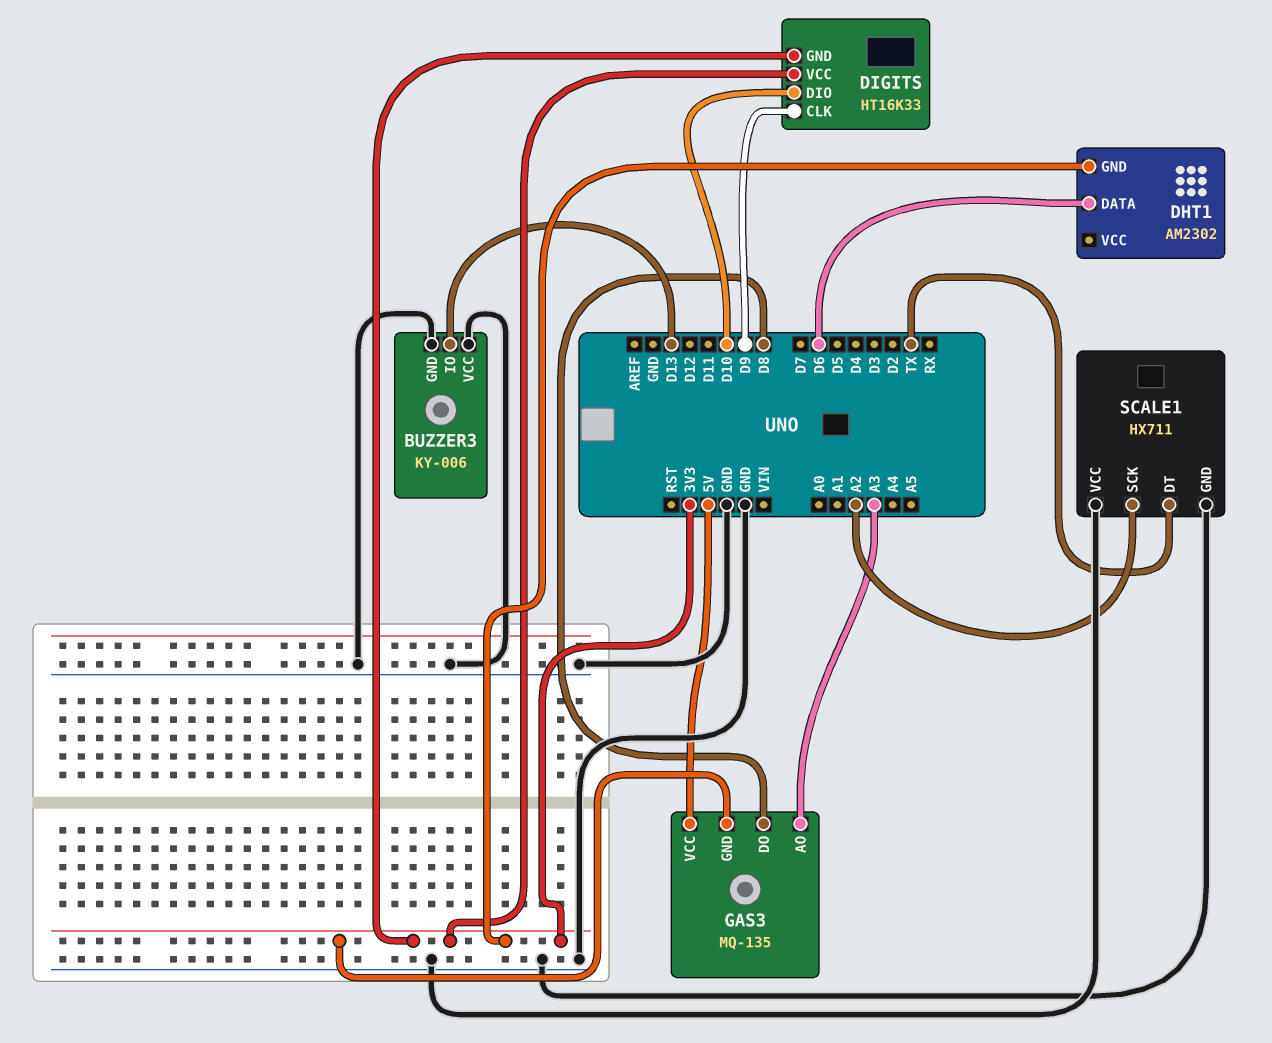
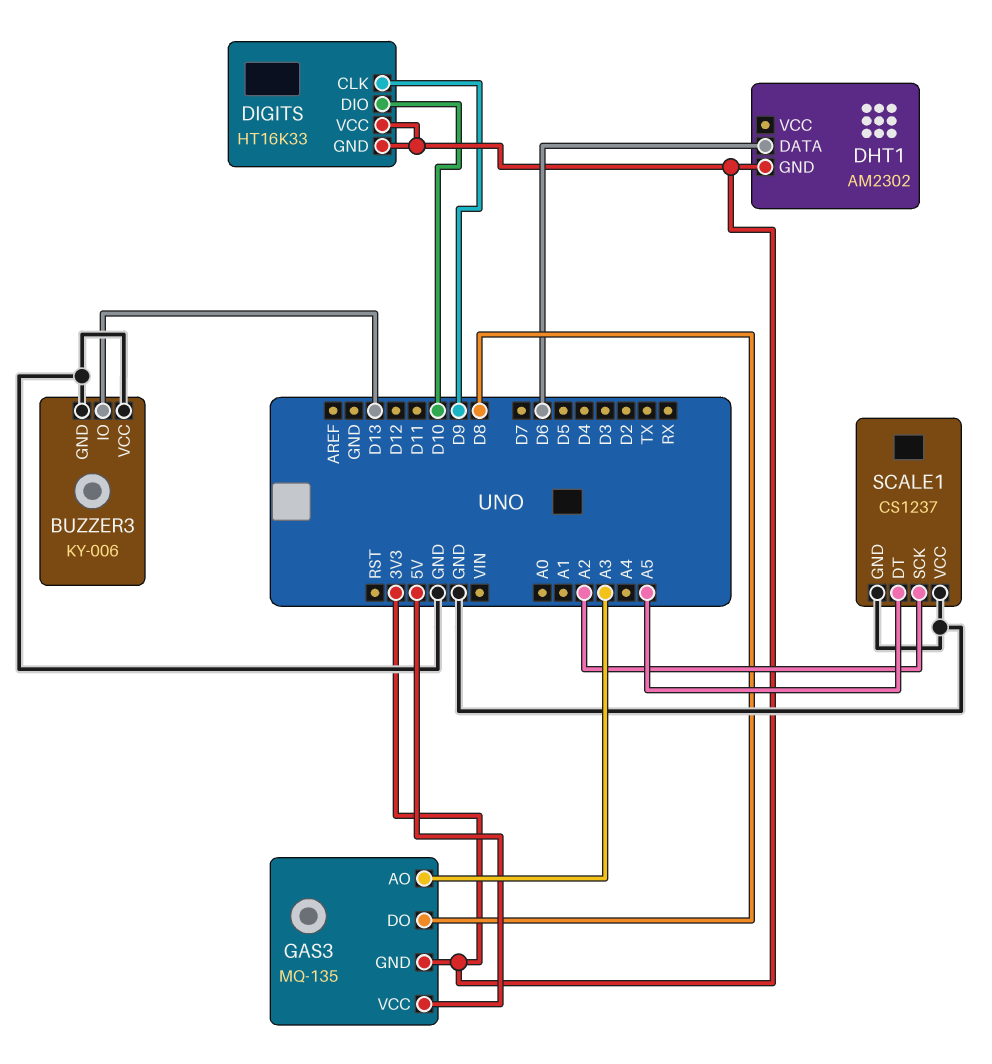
SCALE1: HX711 -> CS1237
SCALE1 pin DT: TX -> A5

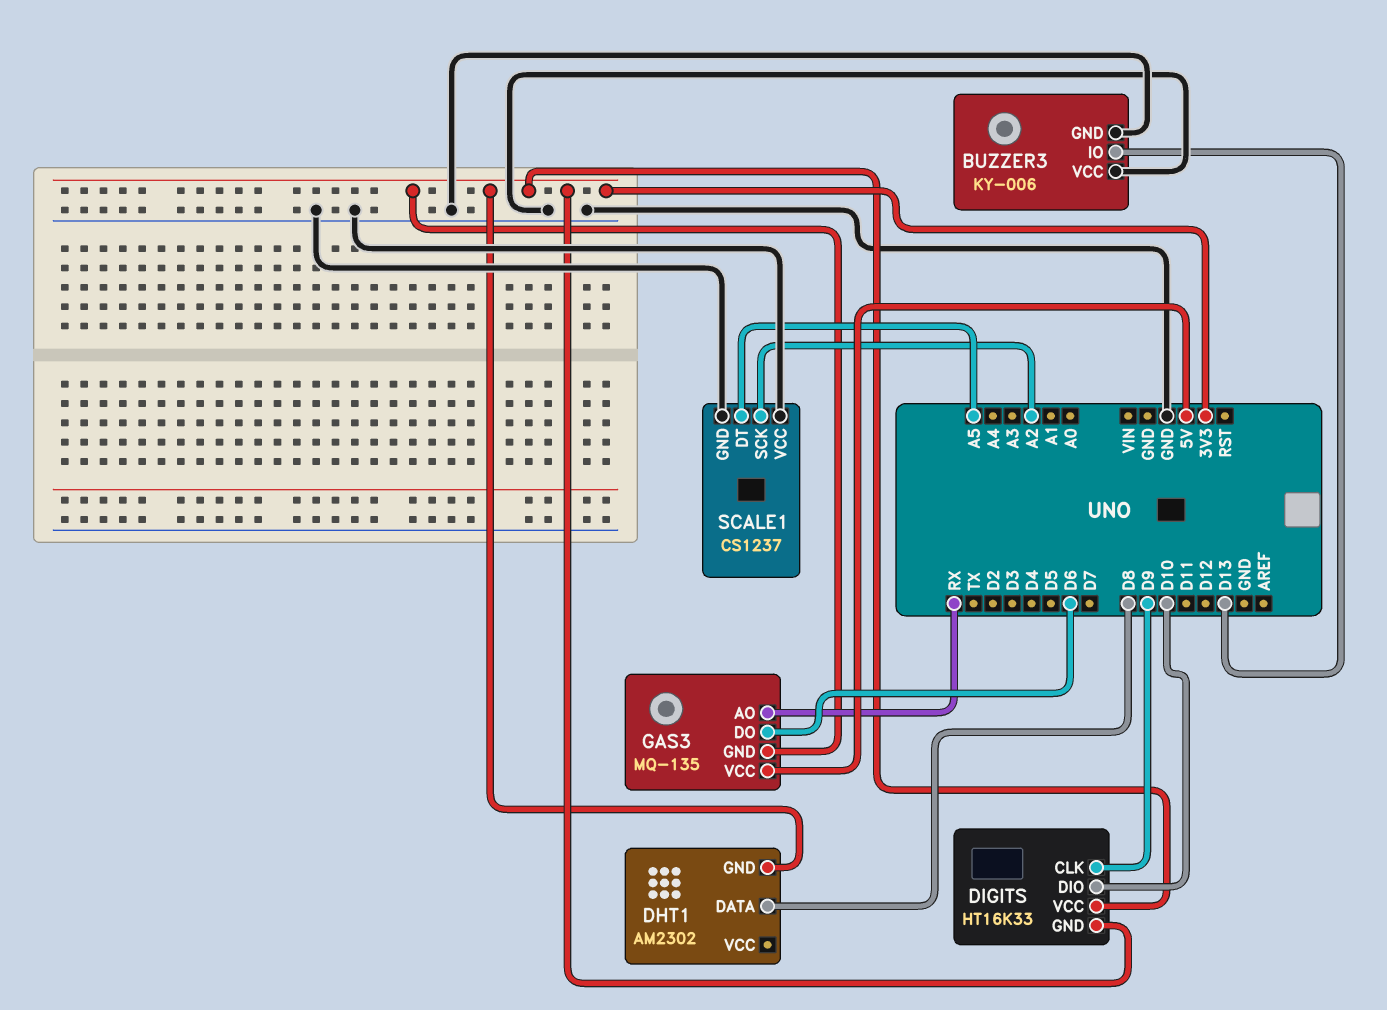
DHT1 pin DATA: D6 -> D8
GAS3 pin AO: A3 -> RX
GAS3 pin DO: D8 -> D6

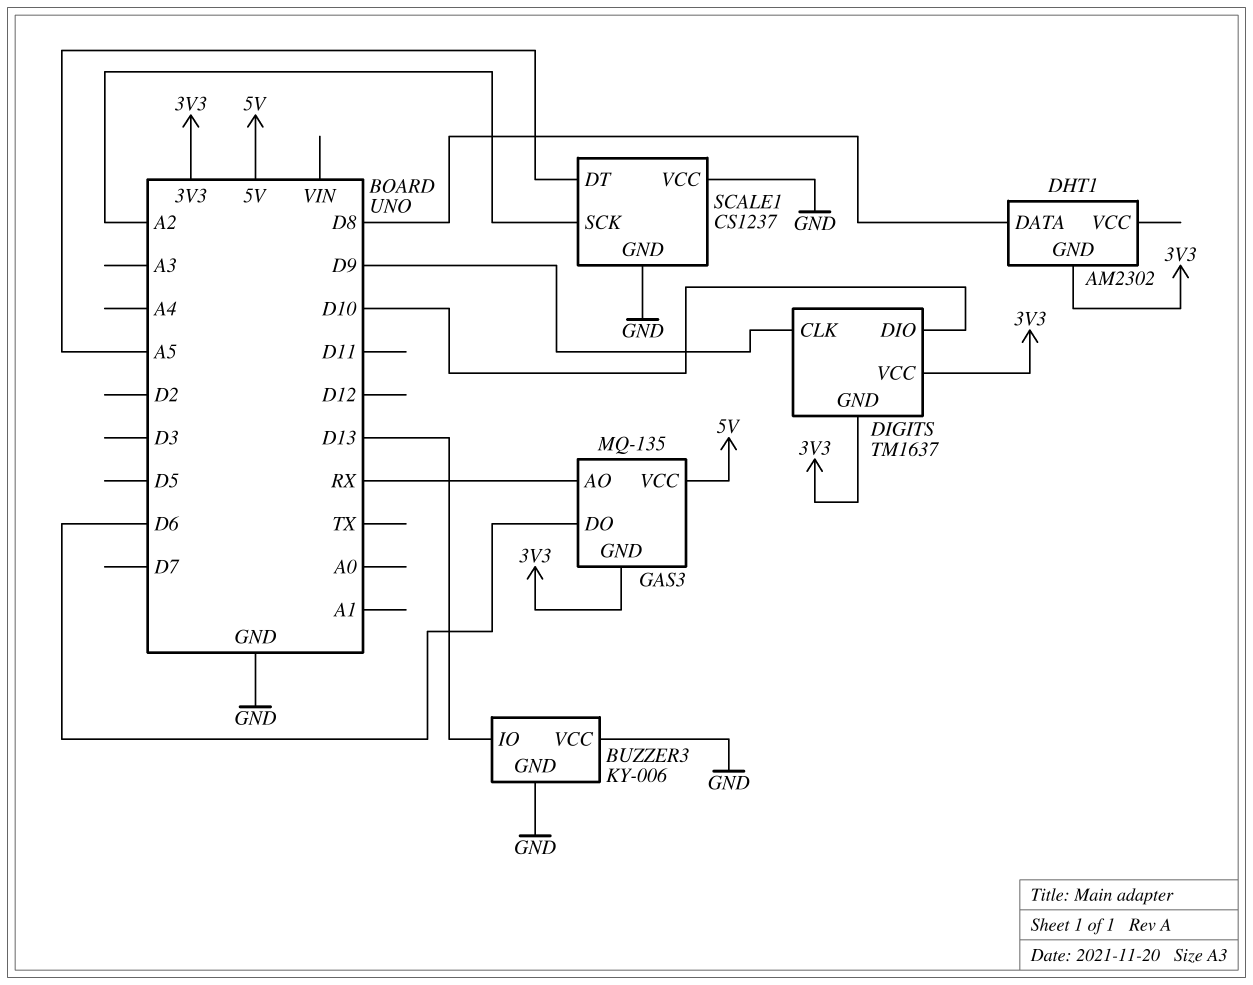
DIGITS: HT16K33 -> TM1637

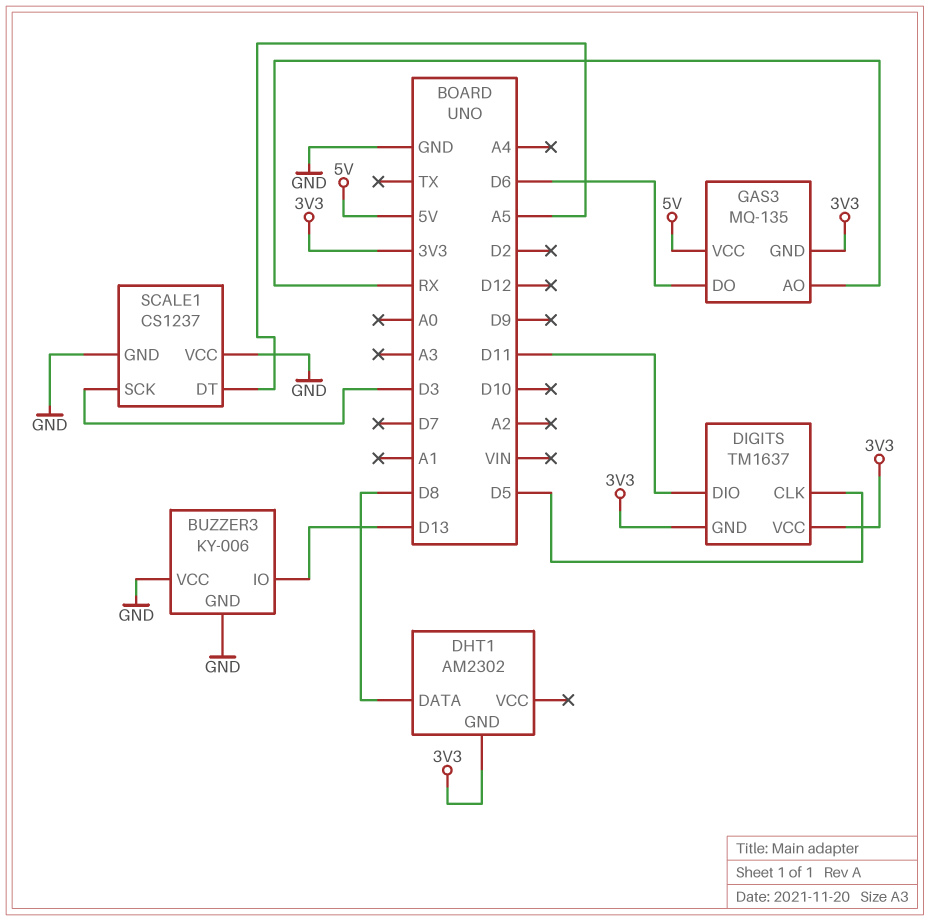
DIGITS pin CLK: D9 -> D5
DIGITS pin DIO: D10 -> D11
SCALE1 pin SCK: A2 -> D3

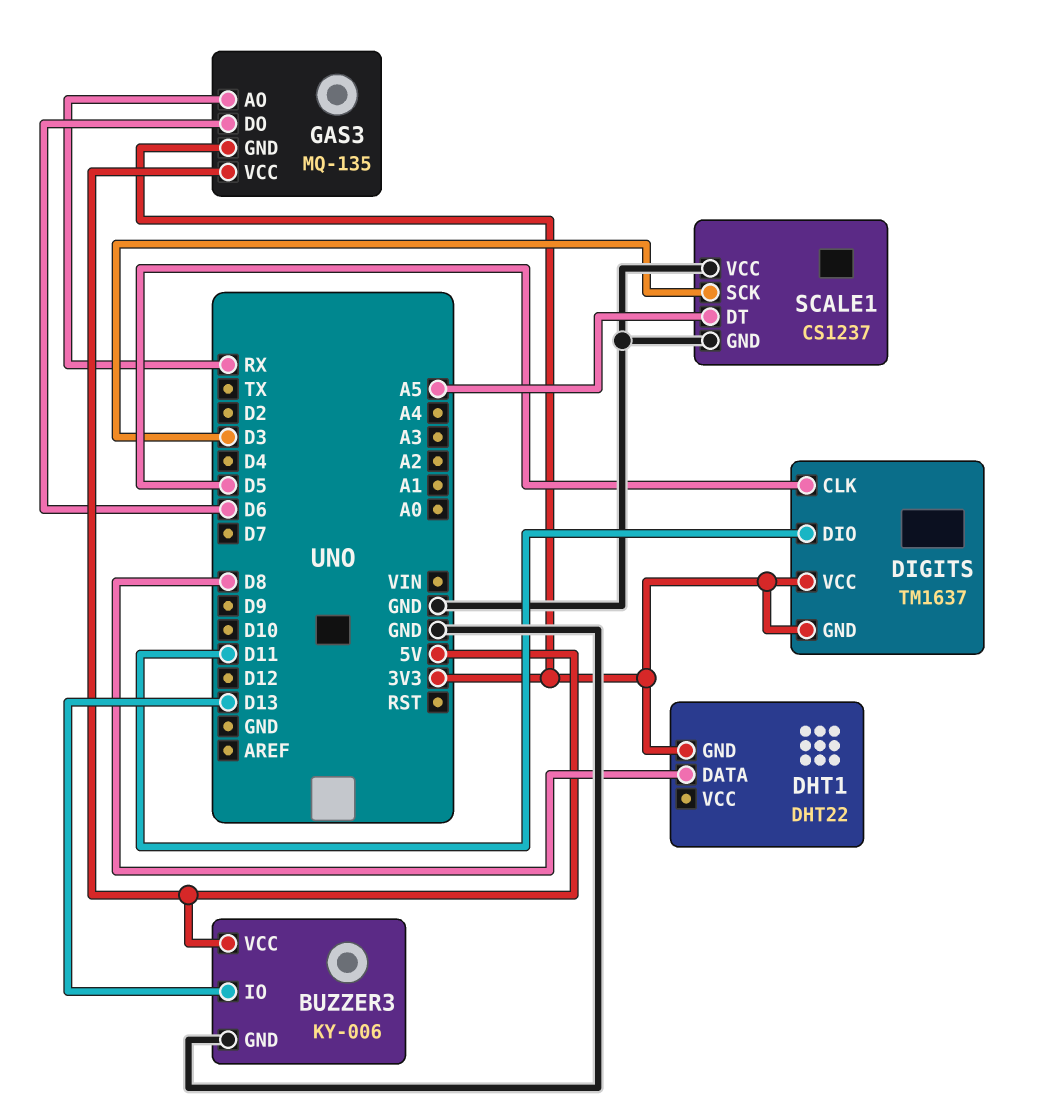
BUZZER3 pin VCC: GND -> 5V
DHT1: AM2302 -> DHT22

